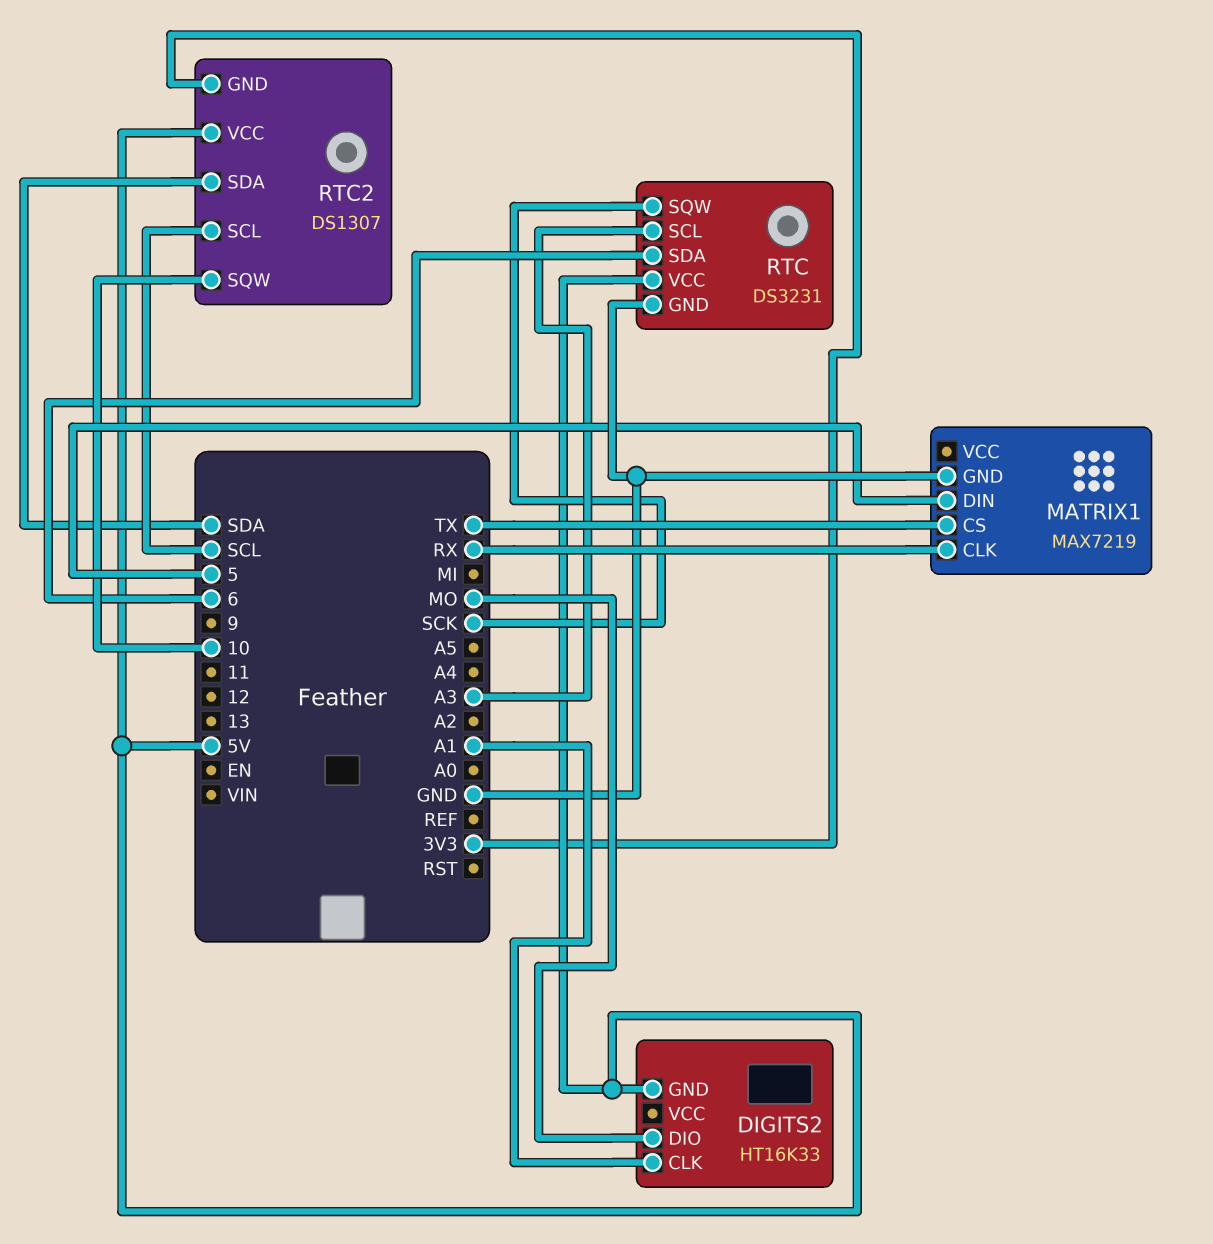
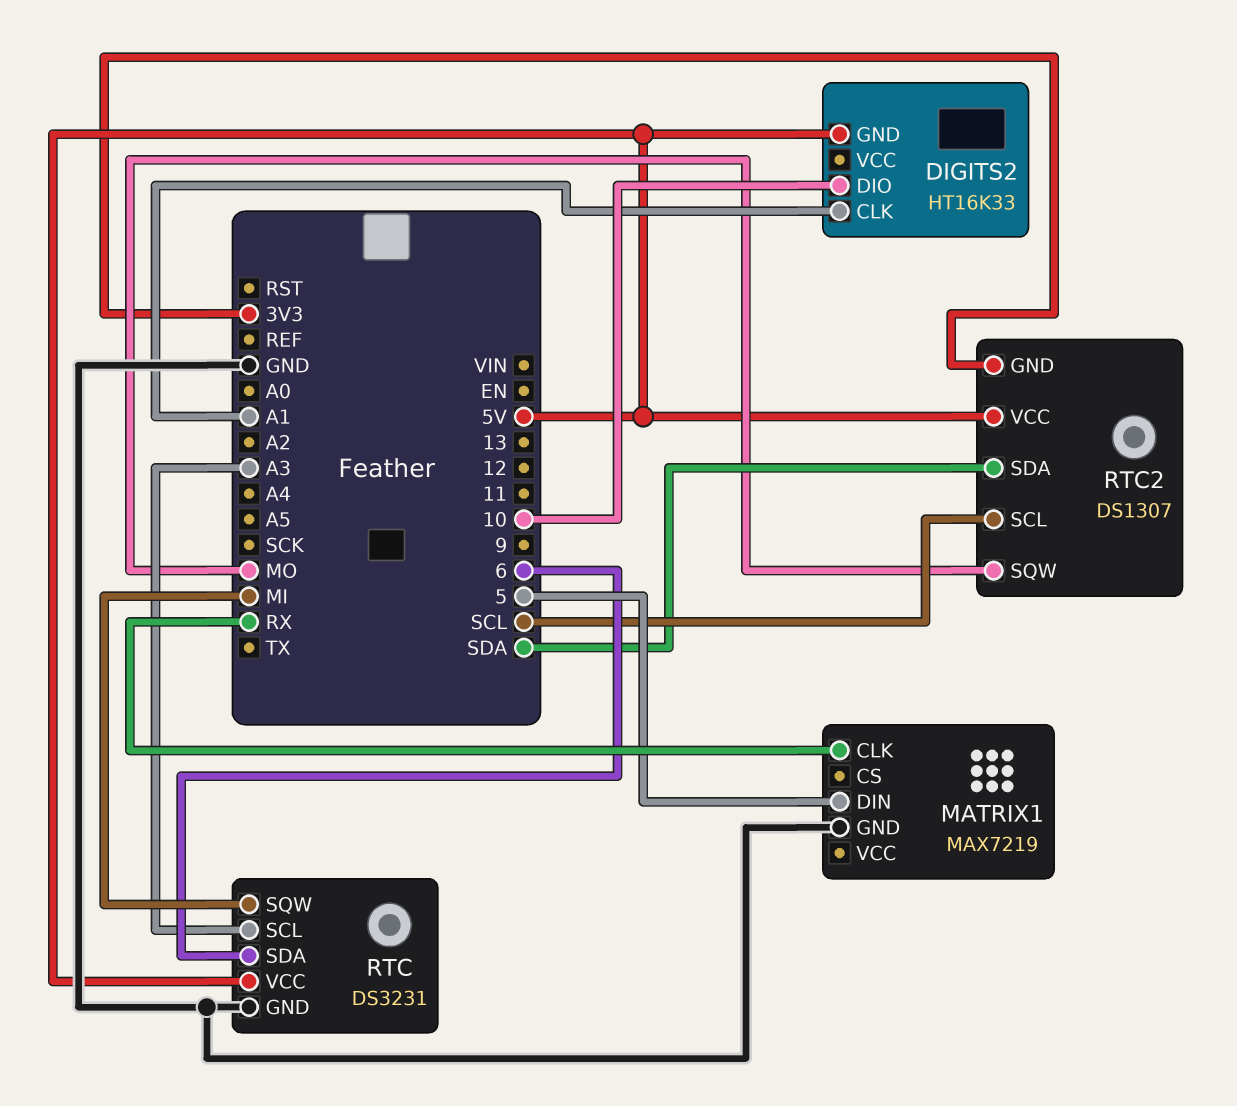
DIGITS2 pin DIO: MO -> 10
MATRIX1 pin CS: TX -> none
RTC pin SQW: SCK -> MI
RTC2 pin SQW: 10 -> MO

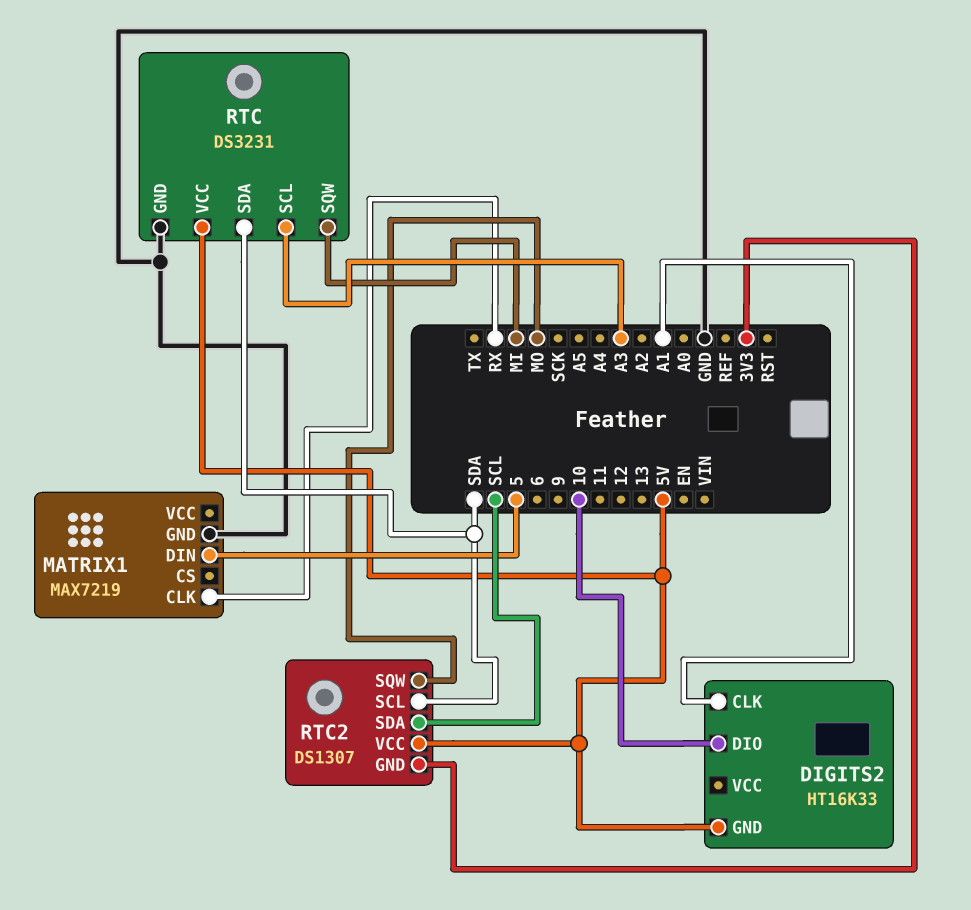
RTC pin SDA: 6 -> SDA
RTC2 pin SCL: SCL -> SDA
RTC2 pin SDA: SDA -> SCL

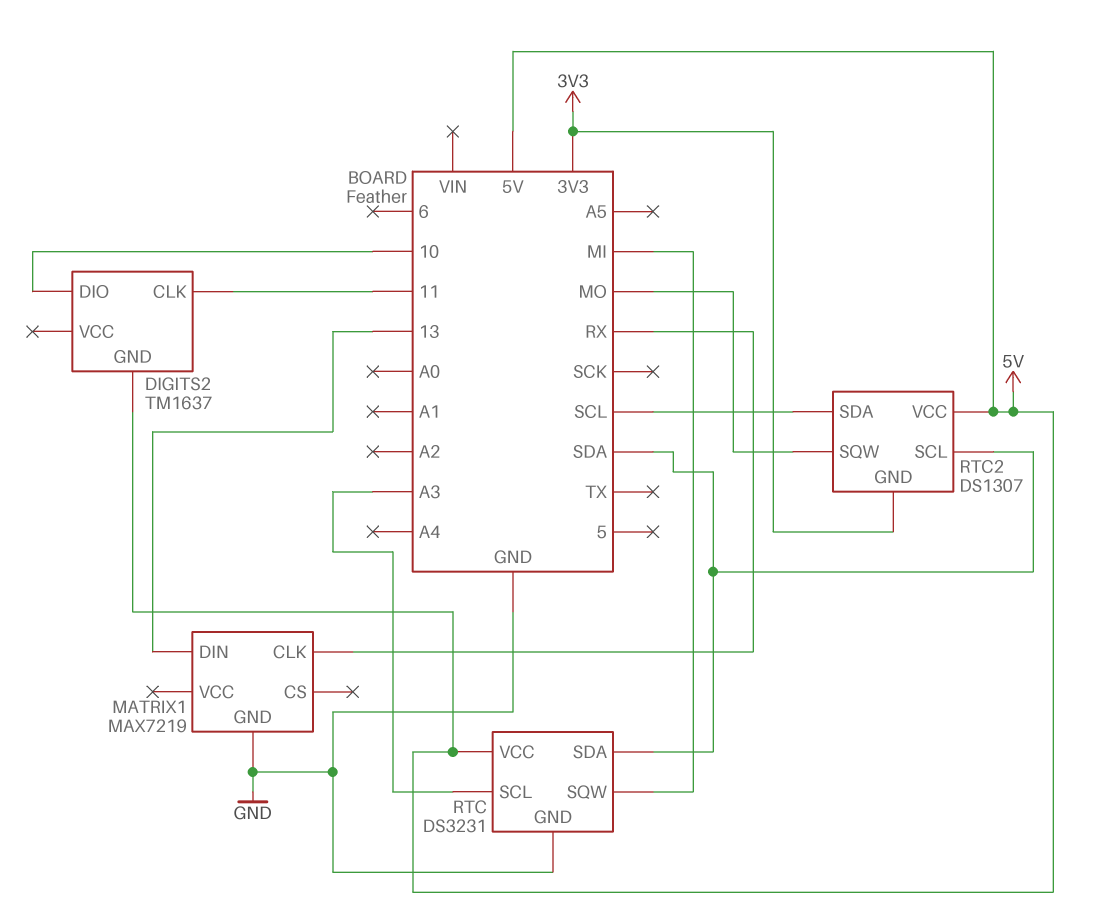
DIGITS2: HT16K33 -> TM1637
DIGITS2 pin CLK: A1 -> 11
MATRIX1 pin DIN: 5 -> 13

